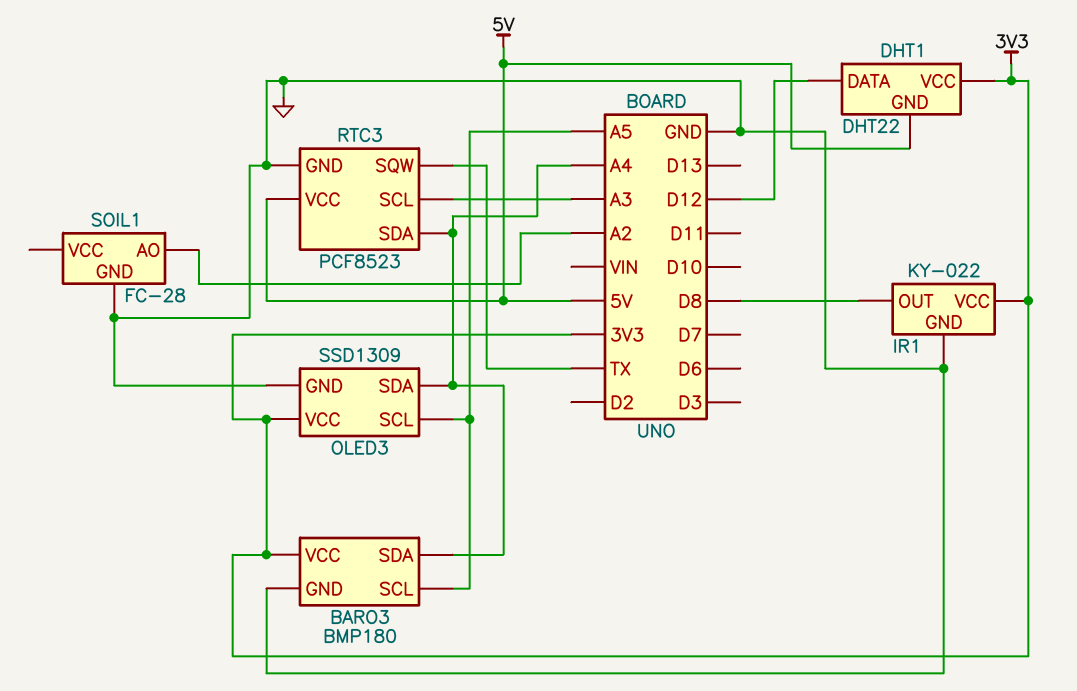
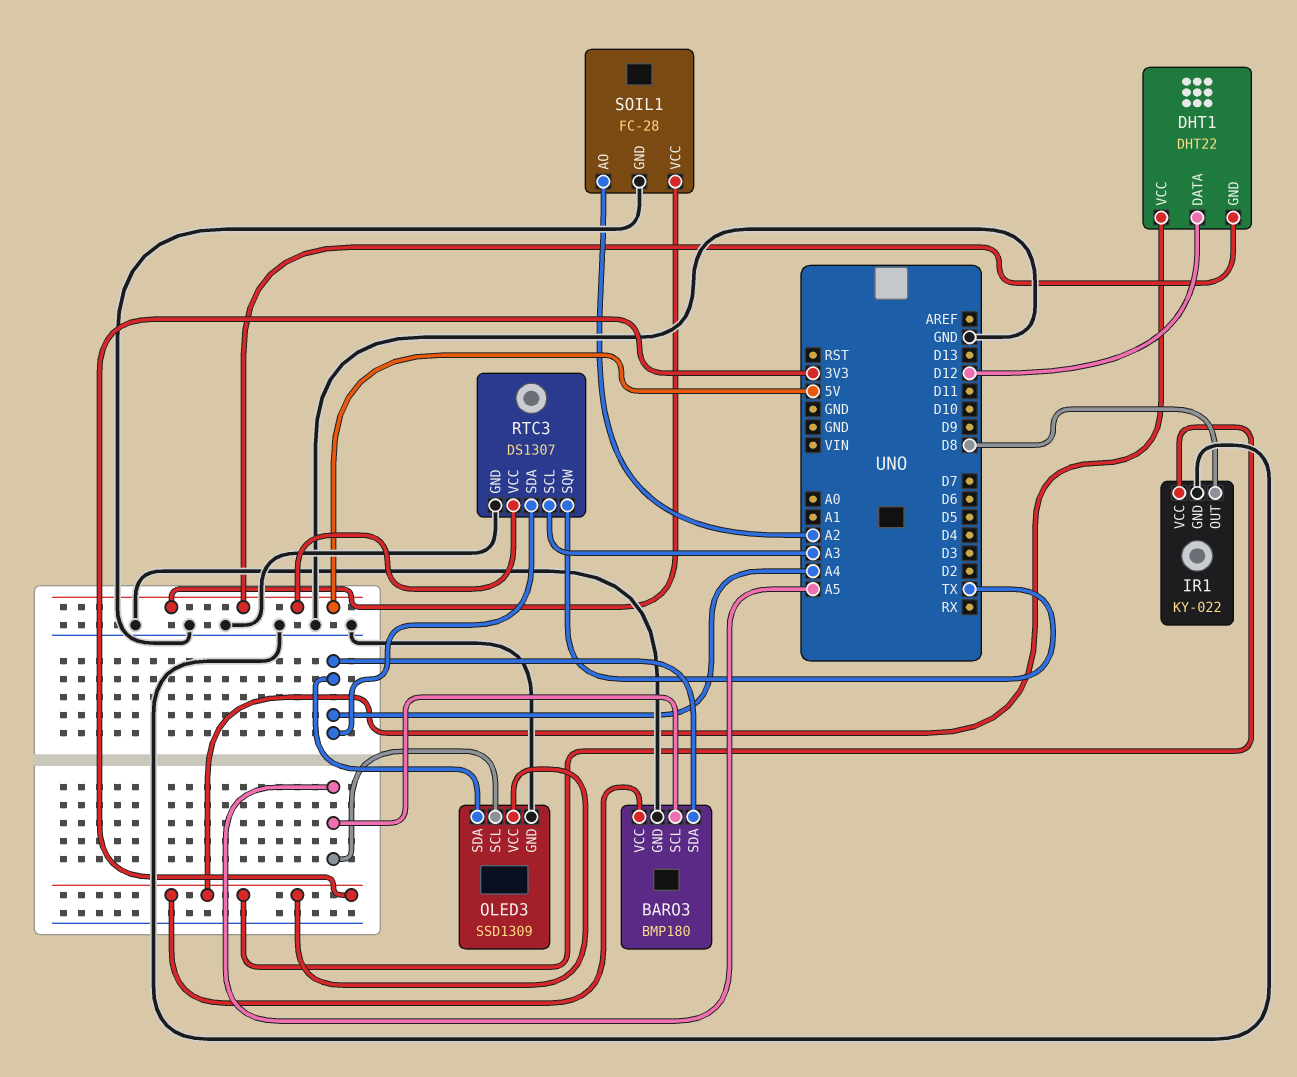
RTC3: PCF8523 -> DS1307
SOIL1 pin VCC: none -> 5V

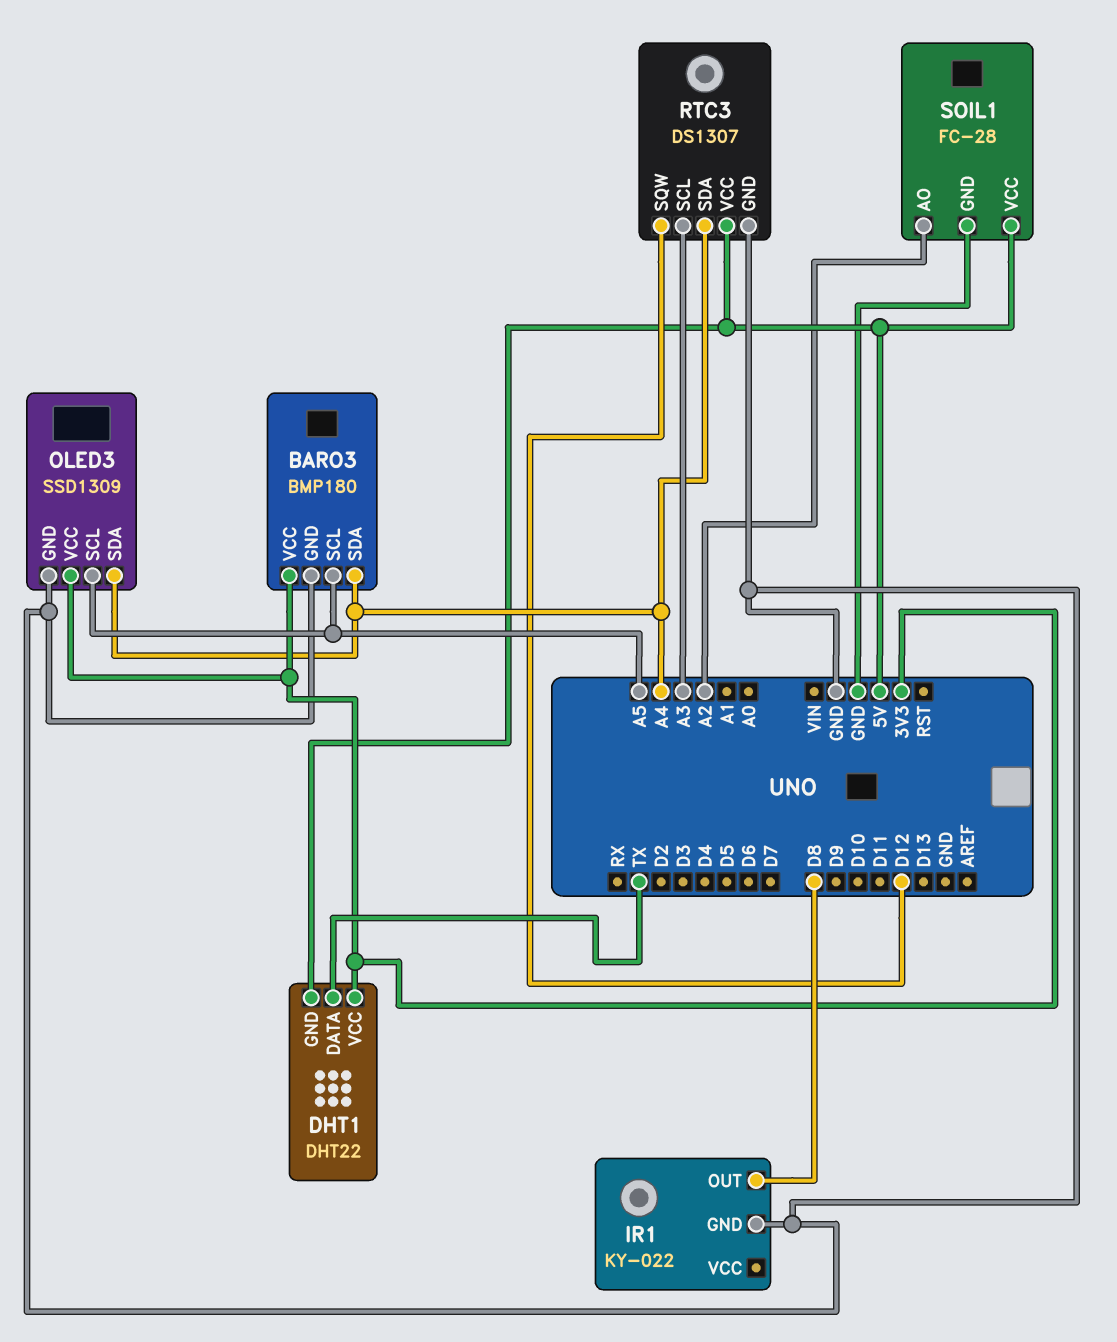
DHT1 pin DATA: D12 -> TX
IR1 pin VCC: 3V3 -> none
RTC3 pin SQW: TX -> D12

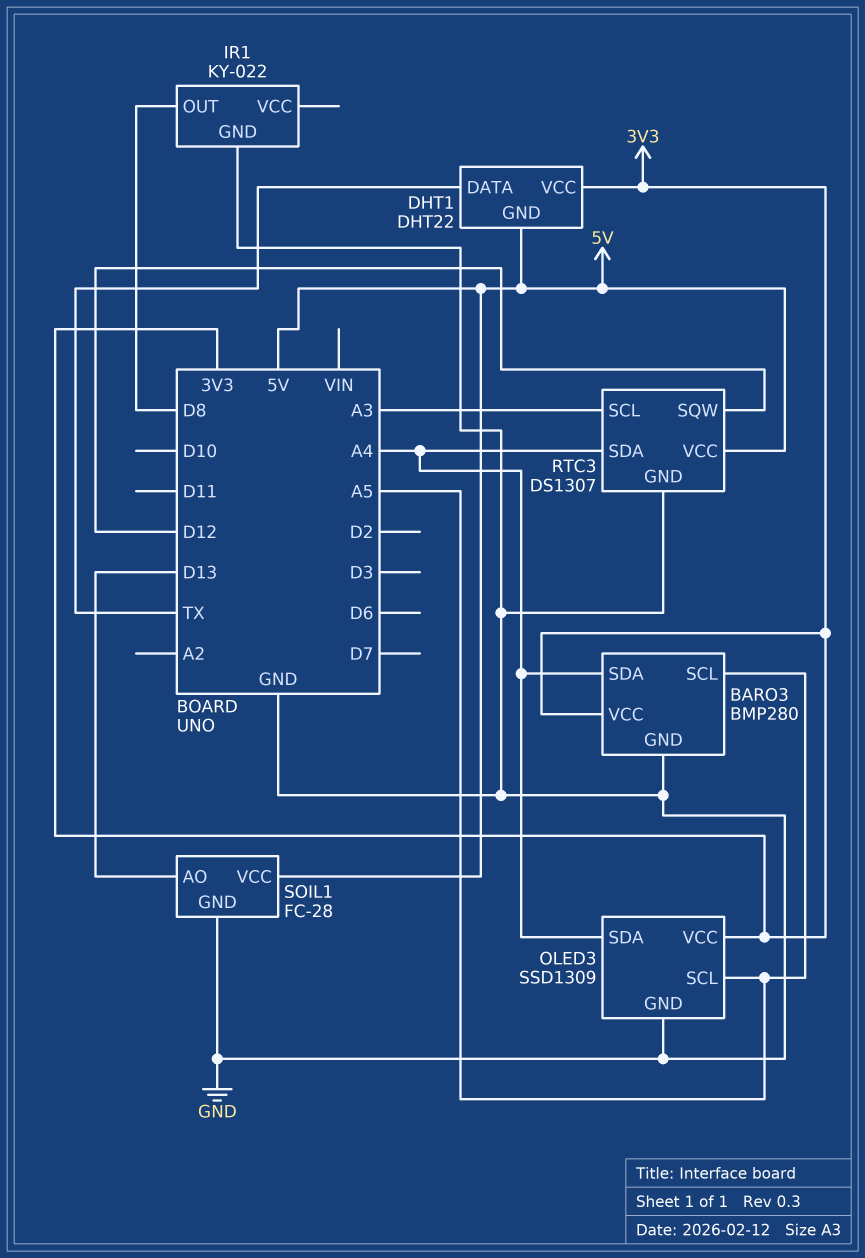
BARO3: BMP180 -> BMP280
SOIL1 pin AO: A2 -> D13

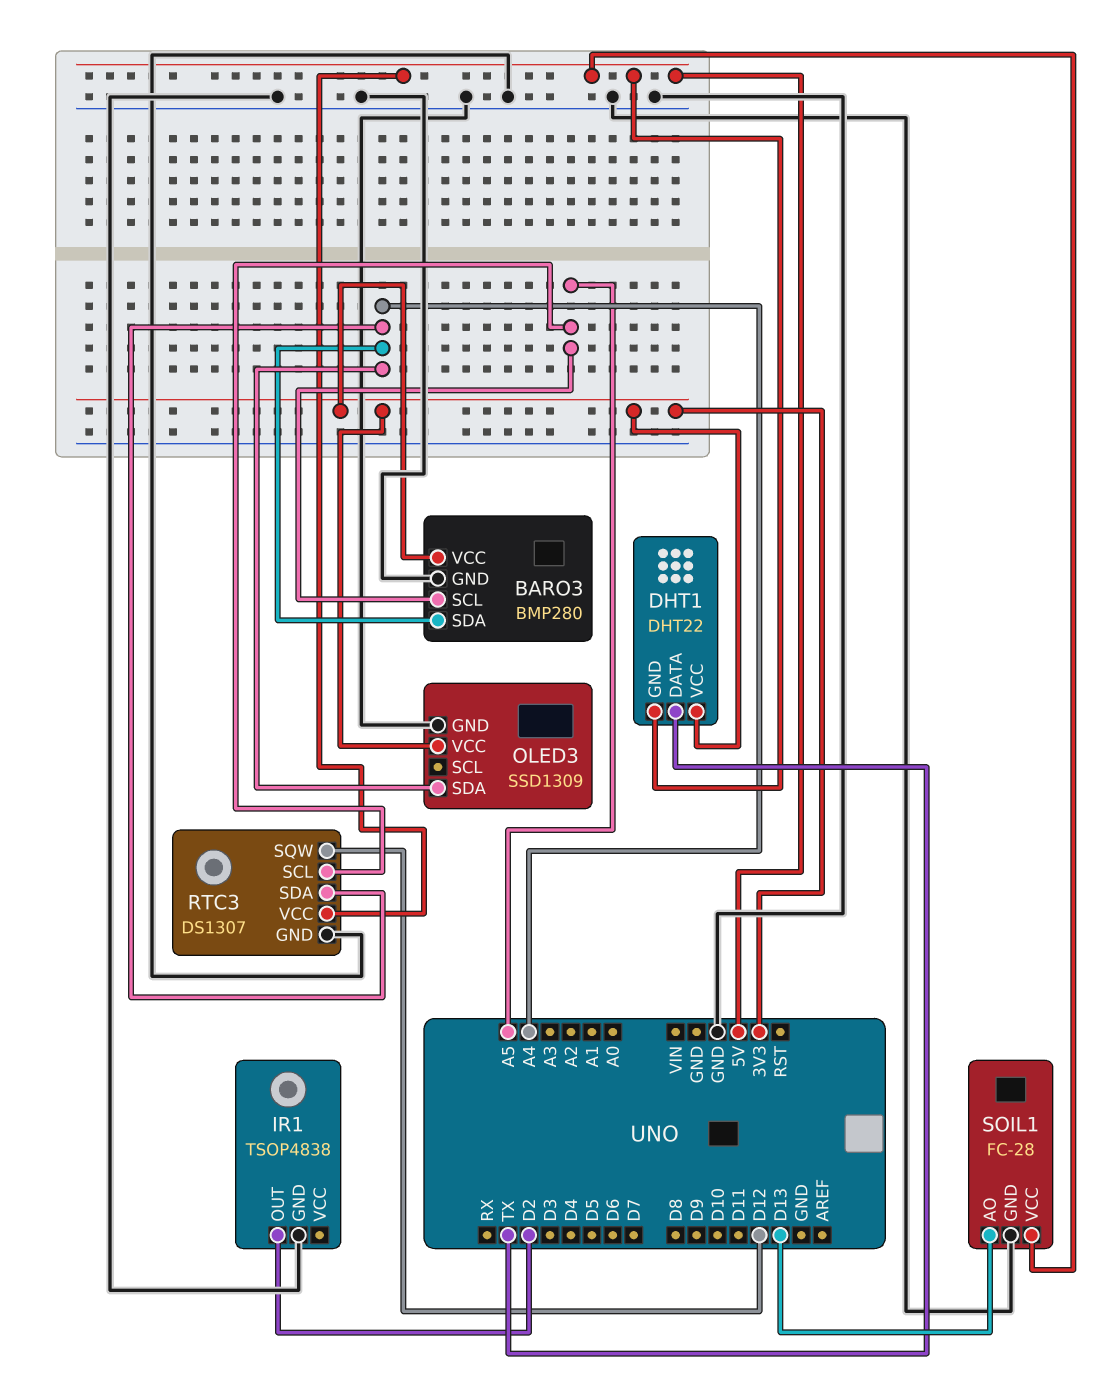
IR1: KY-022 -> TSOP4838
IR1 pin OUT: D8 -> D2
OLED3 pin SCL: A5 -> none
RTC3 pin SCL: A3 -> A5

